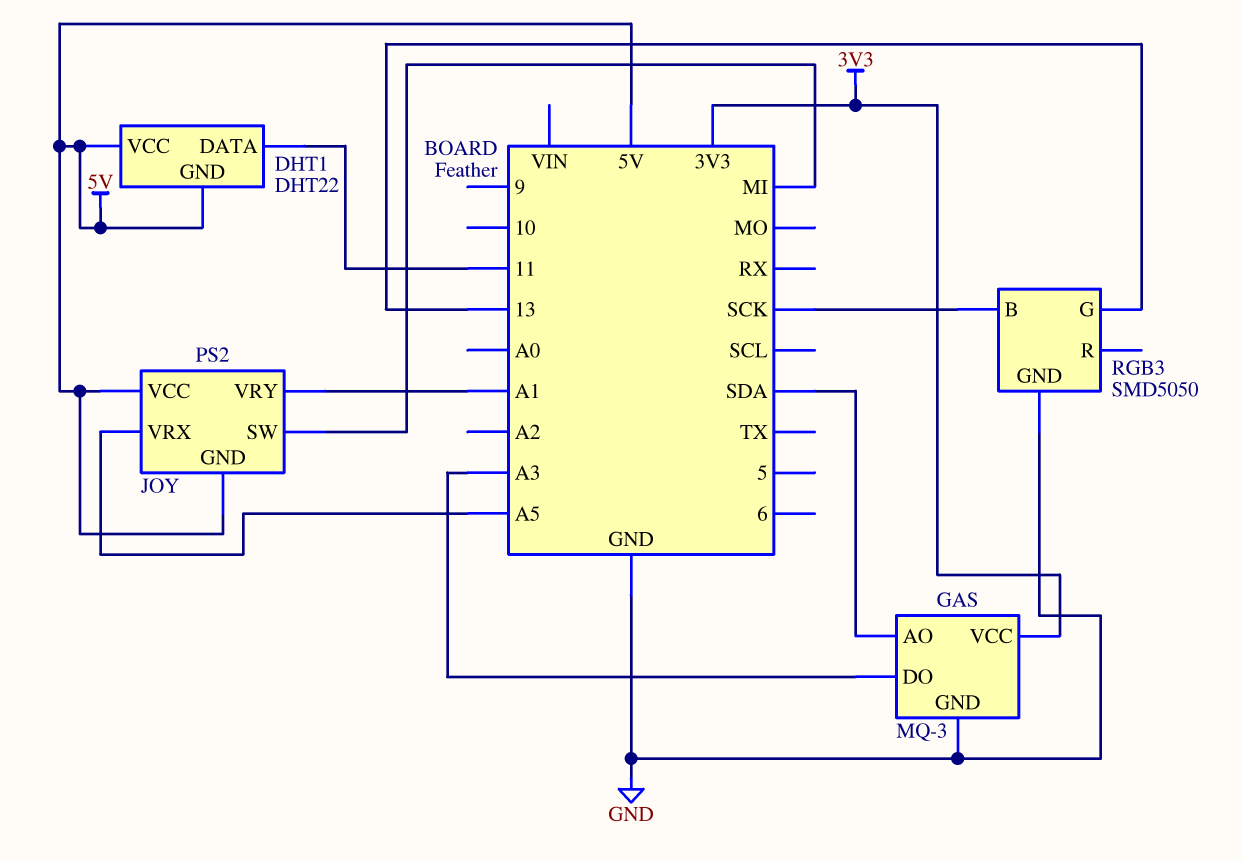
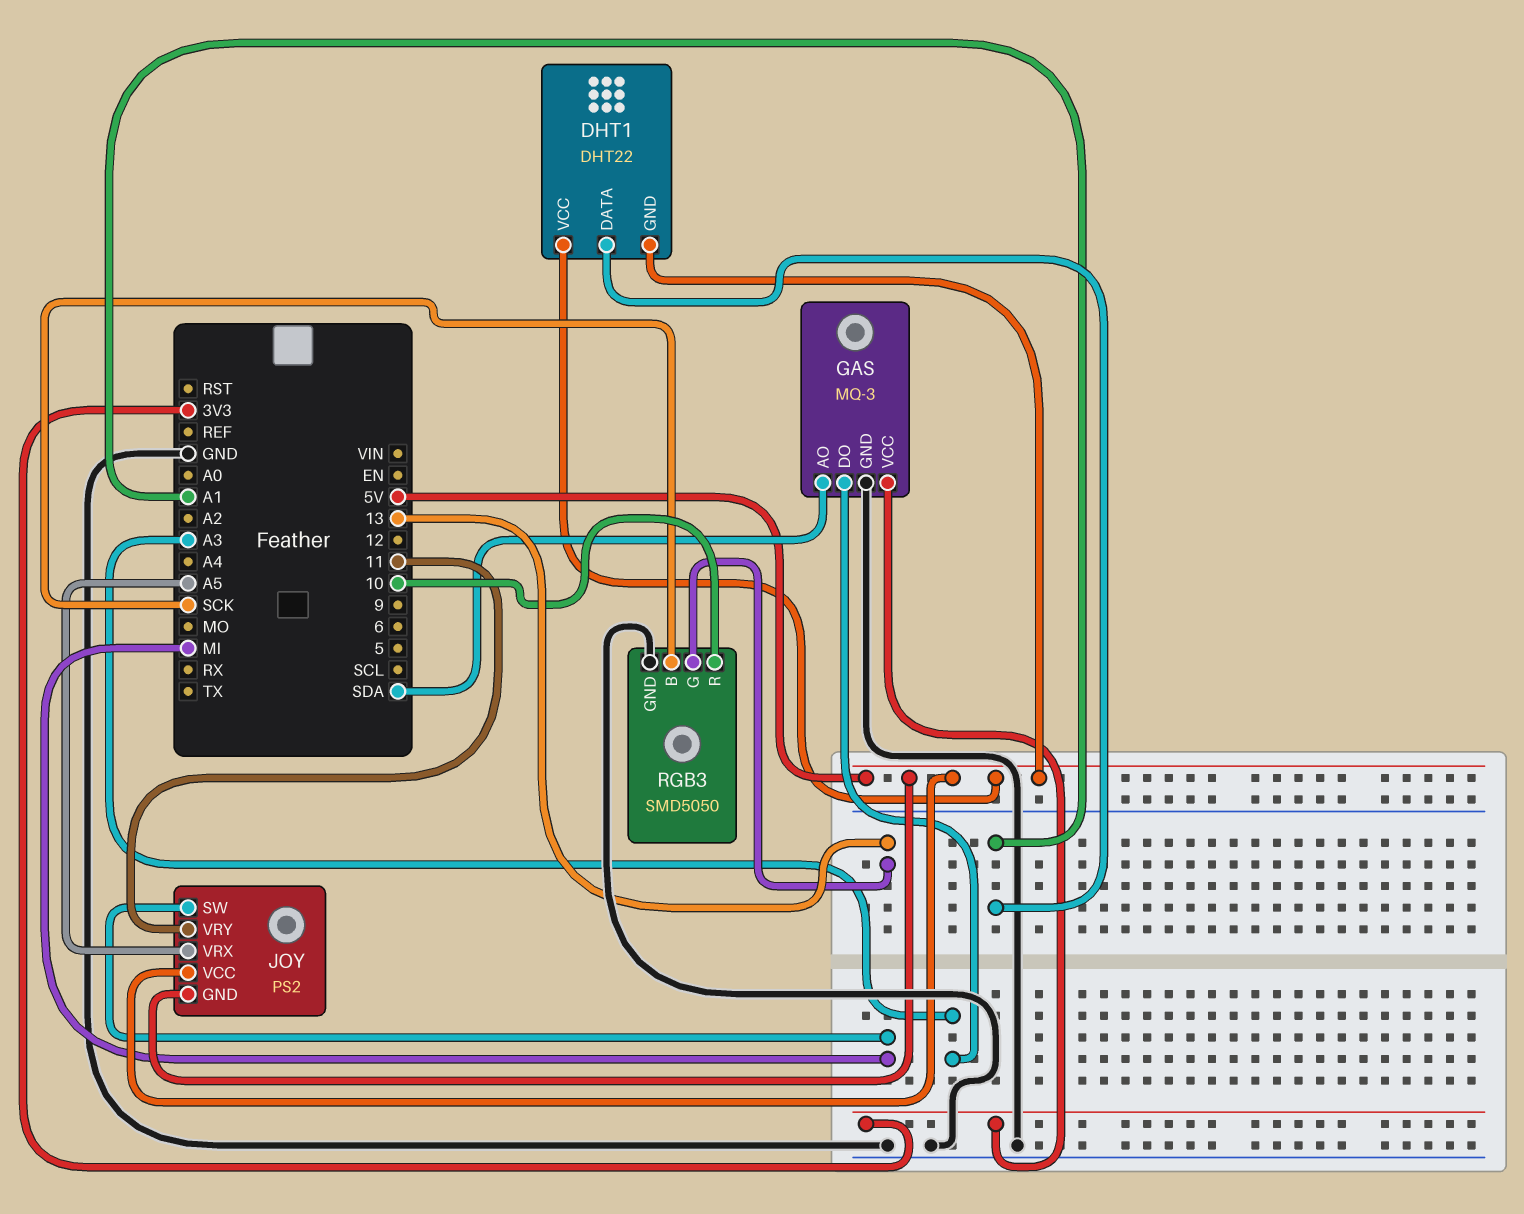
DHT1 pin DATA: 11 -> A1
JOY pin VRY: A1 -> 11
RGB3 pin R: none -> 10

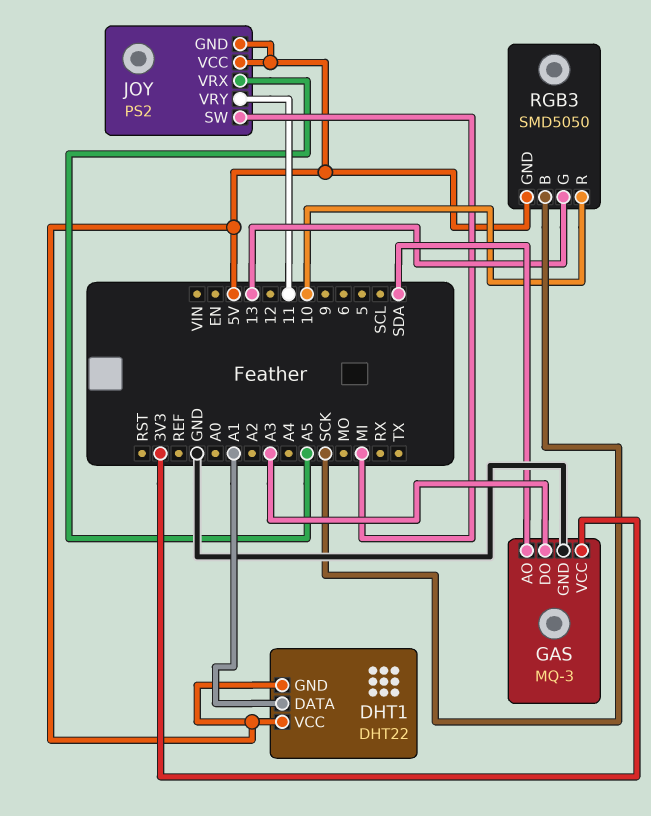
RGB3 pin GND: GND -> 5V

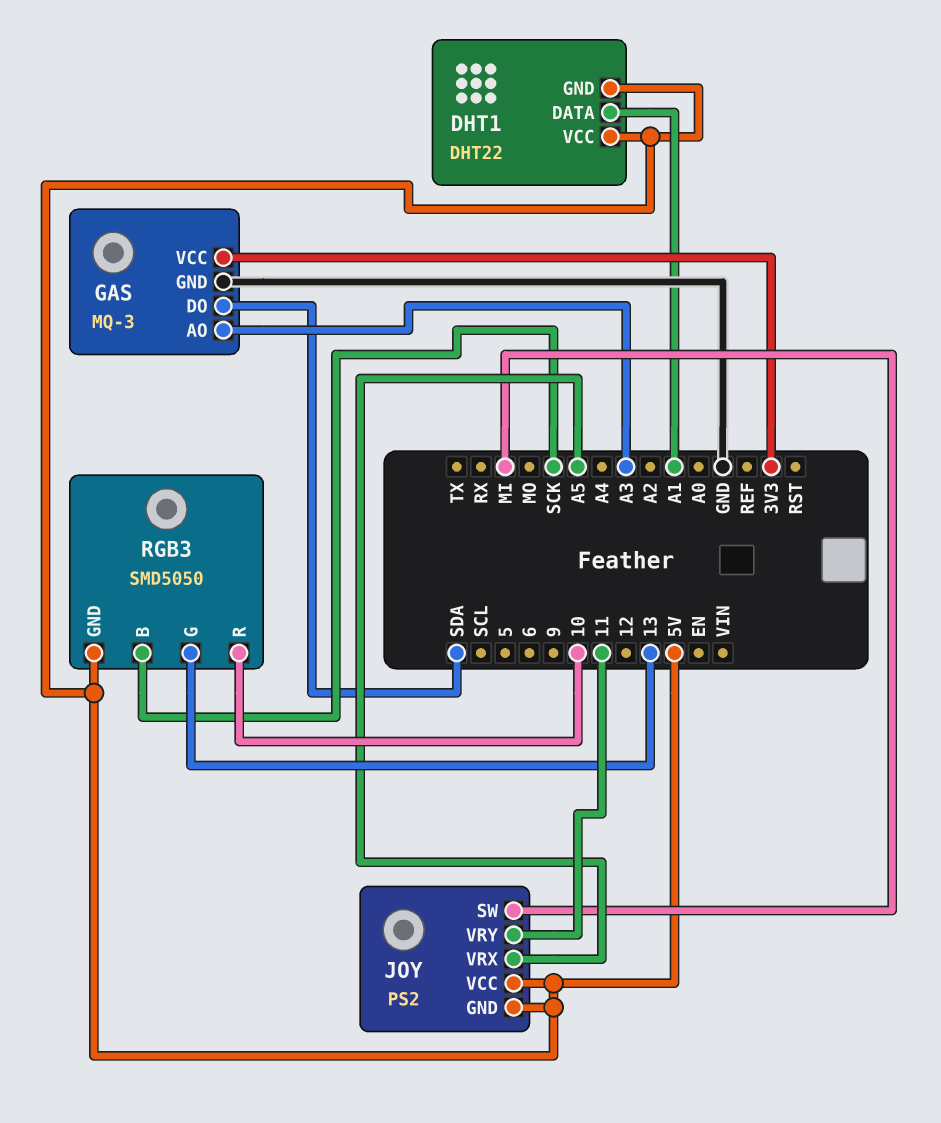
GAS pin AO: SDA -> A3
GAS pin DO: A3 -> SDA

